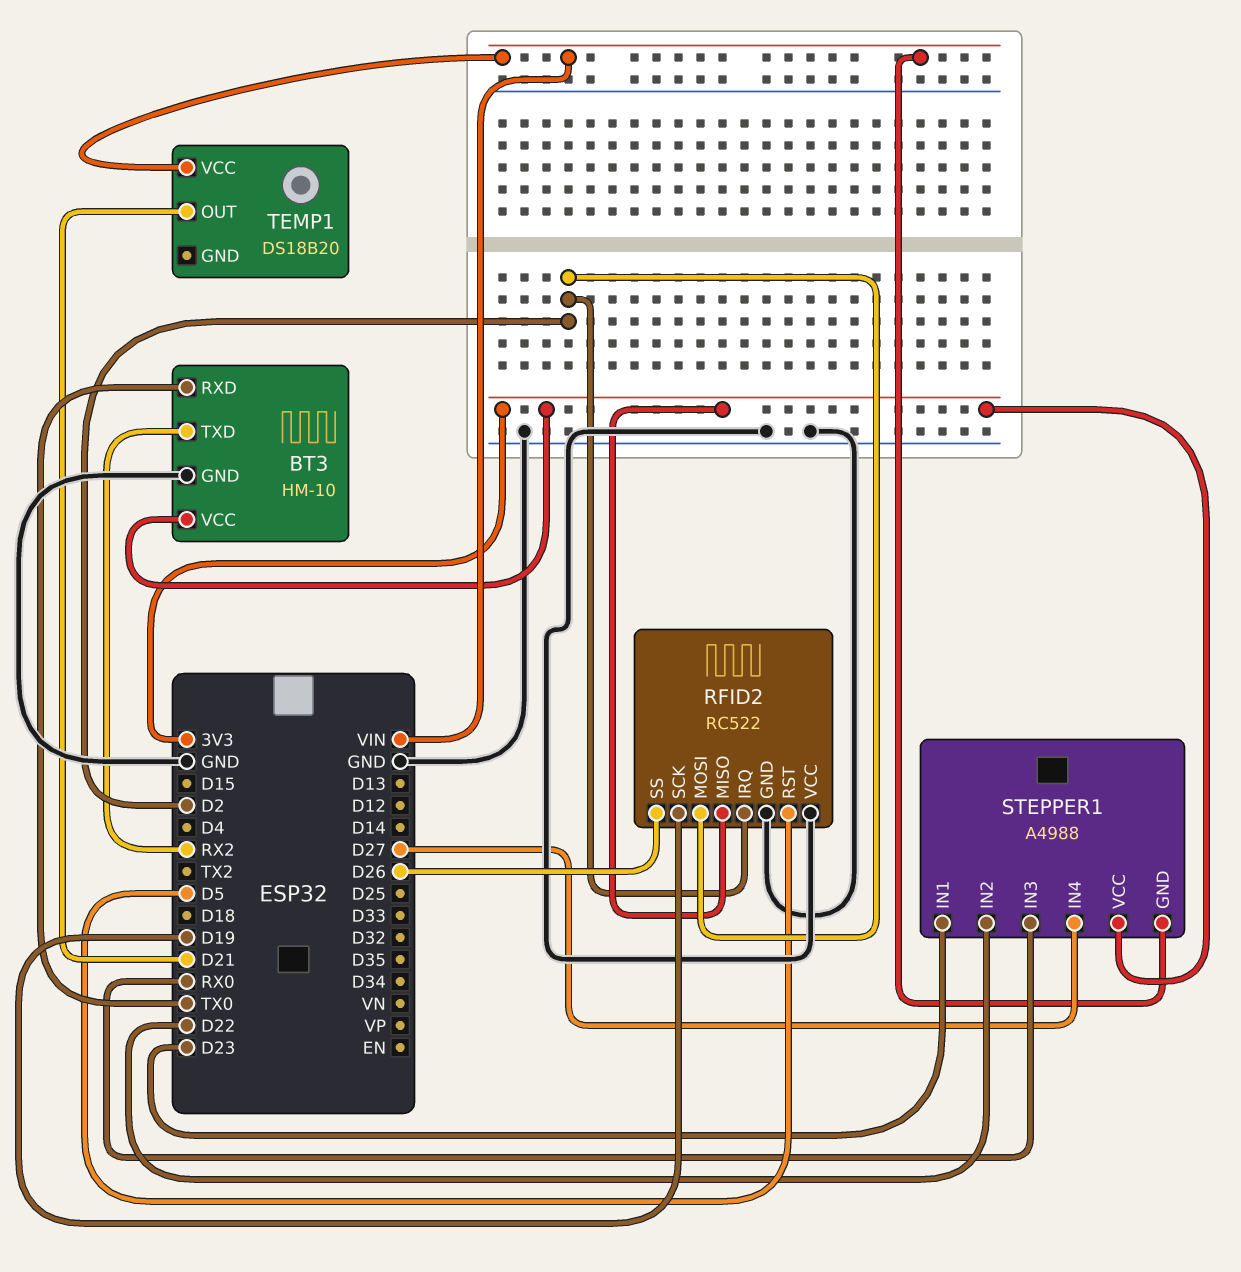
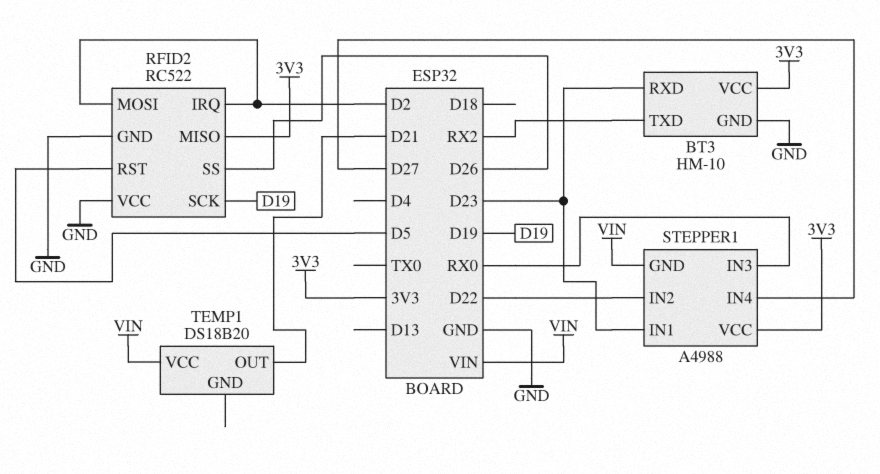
BT3 pin RXD: TX0 -> D23

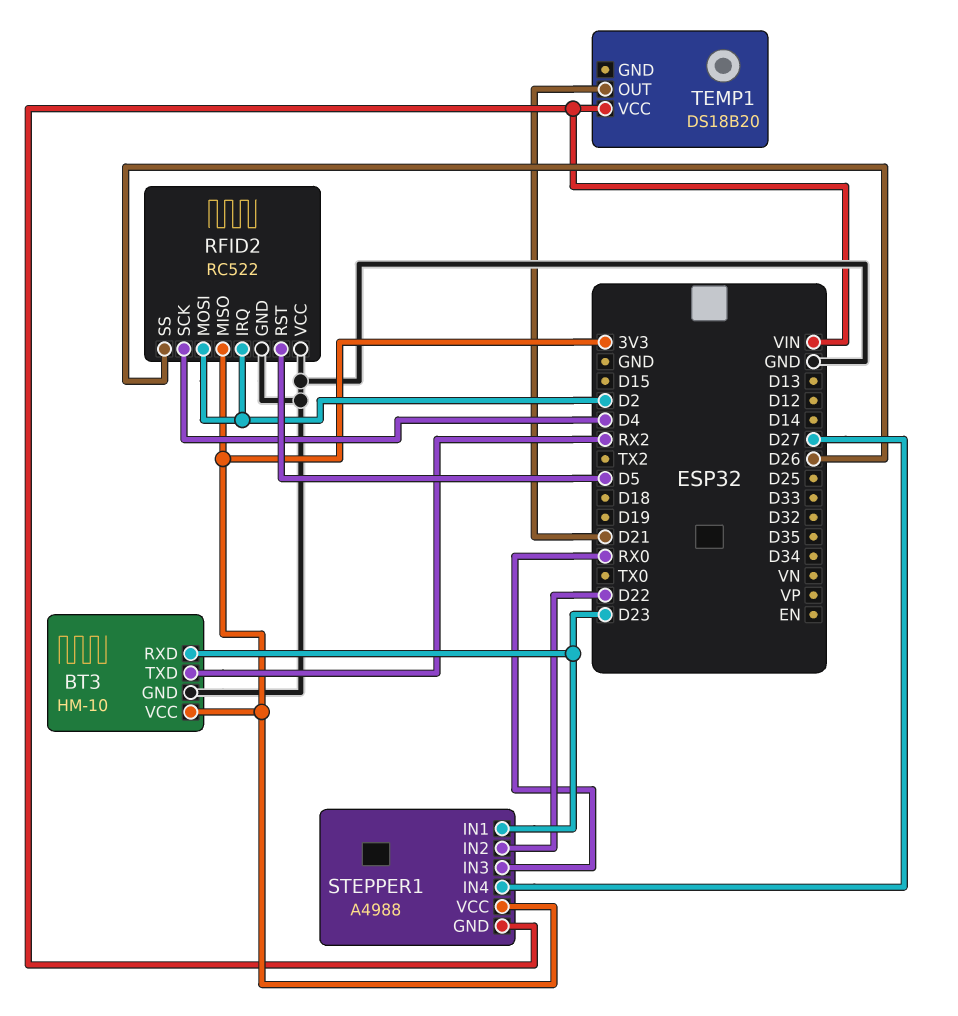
RFID2 pin SCK: D19 -> D4

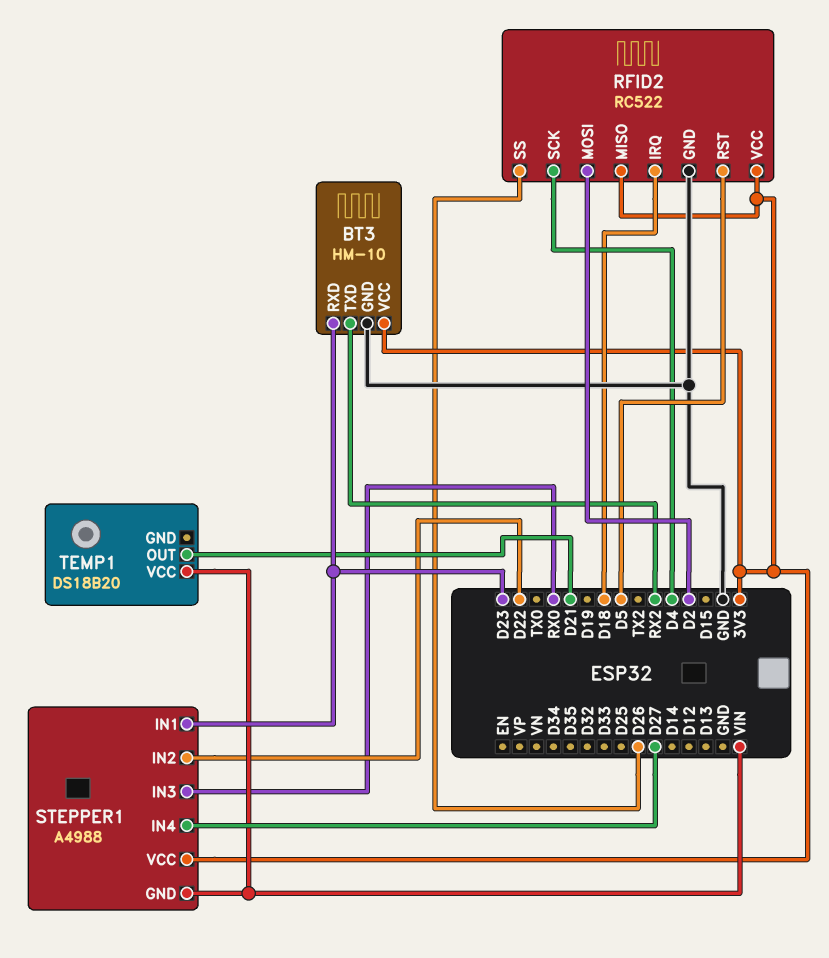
RFID2 pin IRQ: D2 -> D18
RFID2 pin VCC: GND -> 3V3

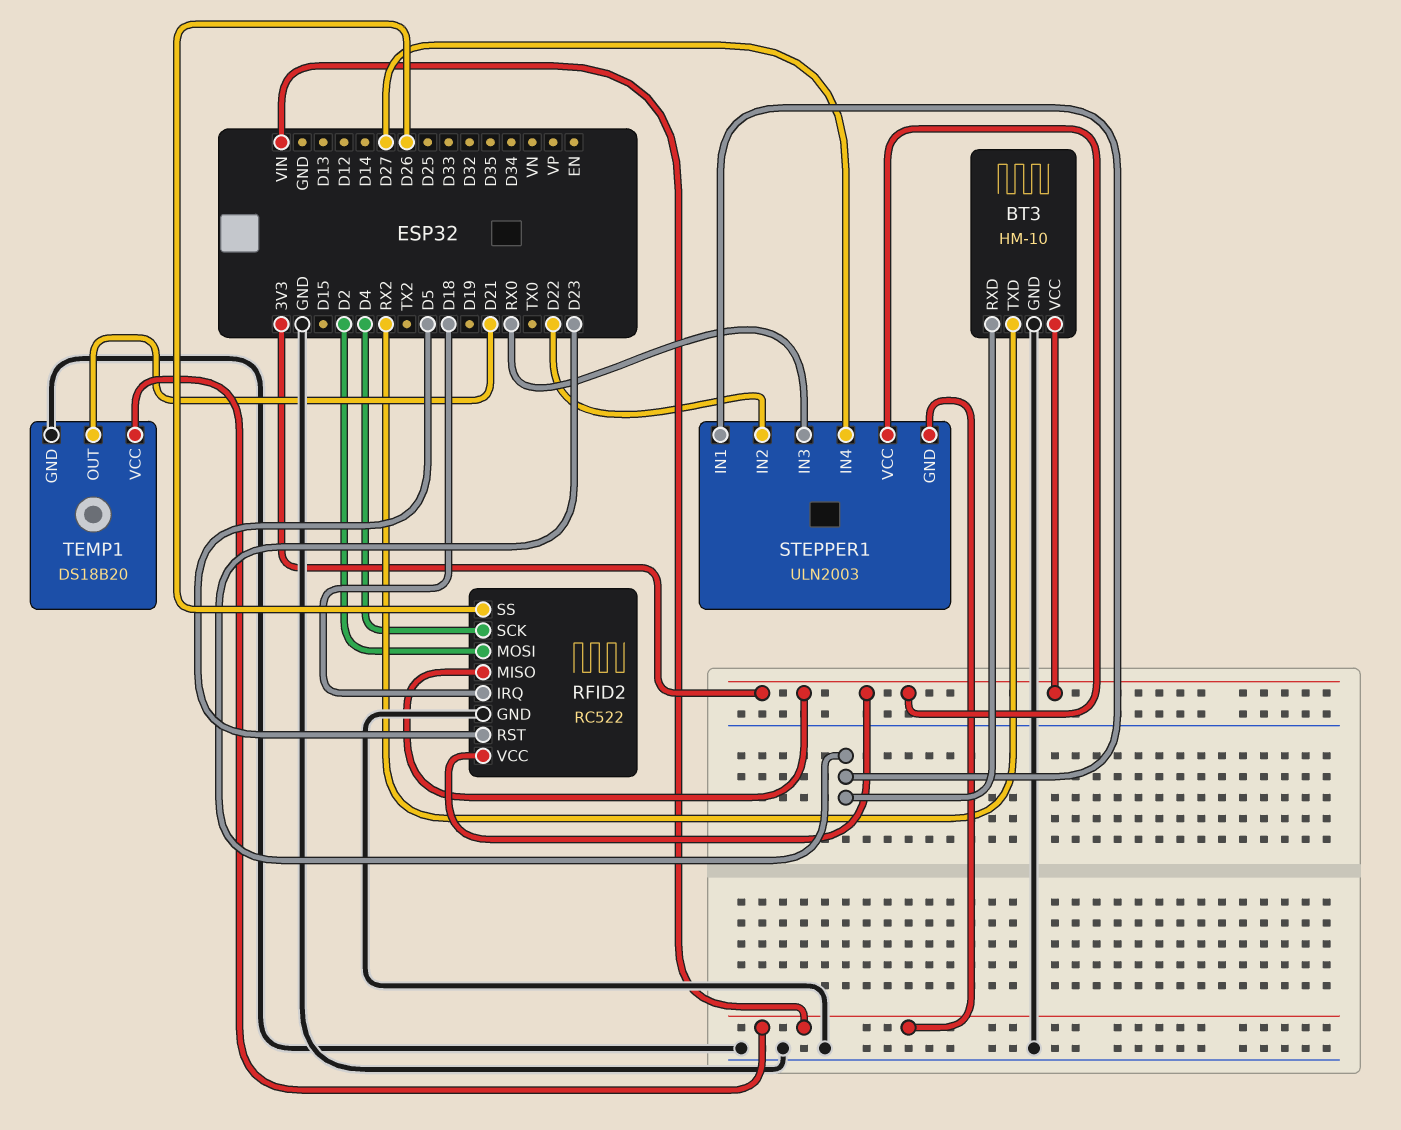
STEPPER1: A4988 -> ULN2003
TEMP1 pin GND: none -> GND

